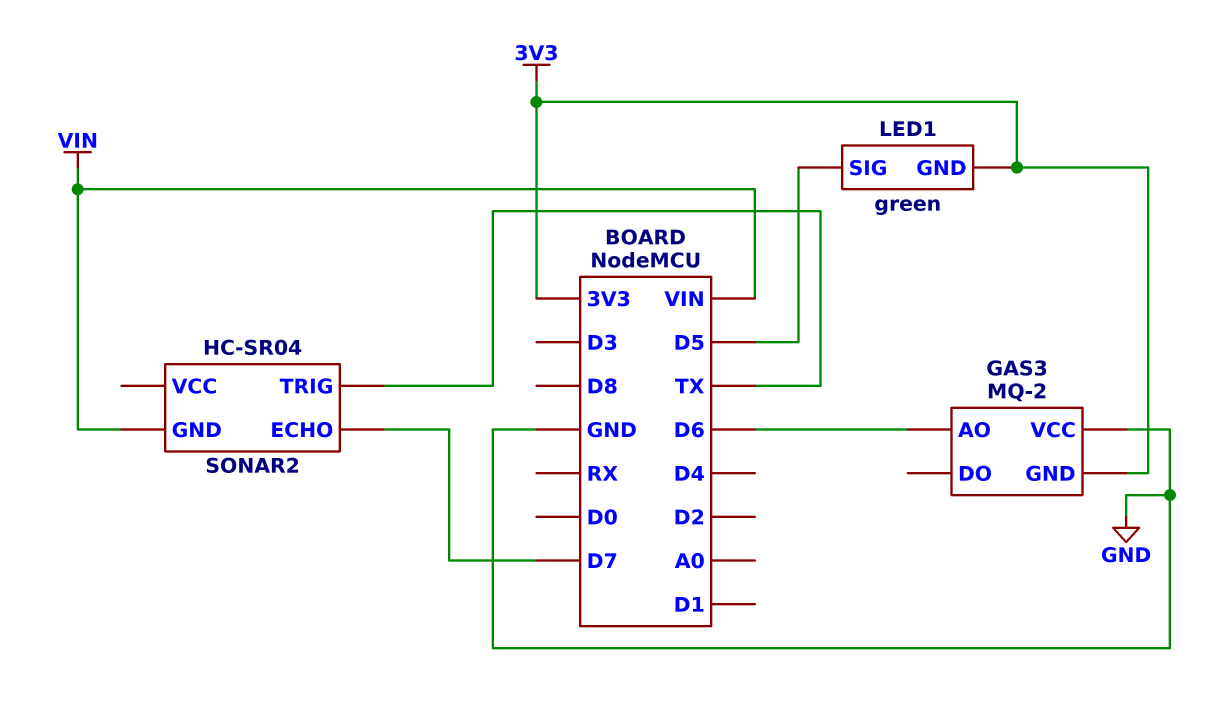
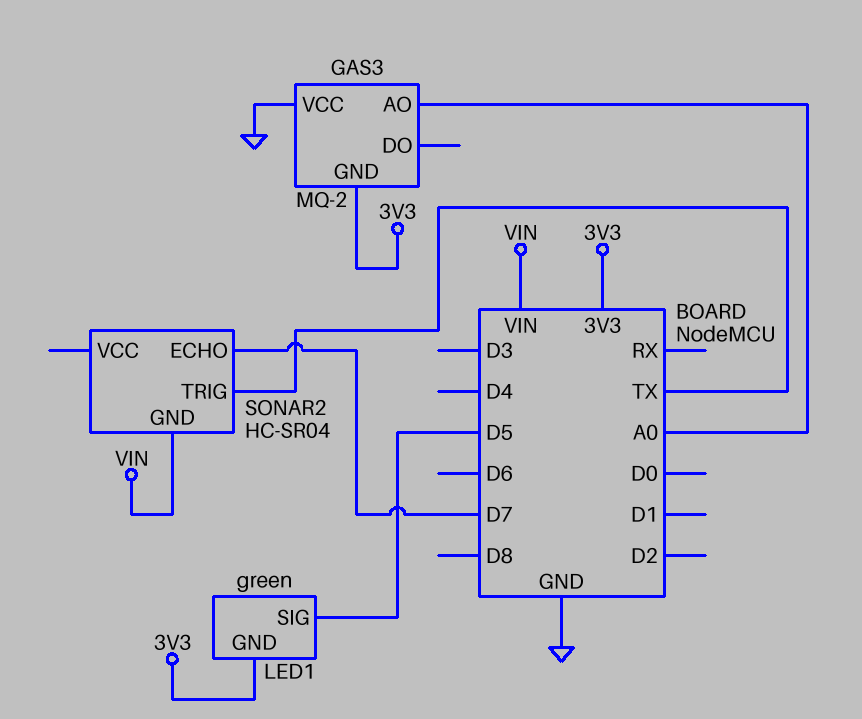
GAS3 pin AO: D6 -> A0

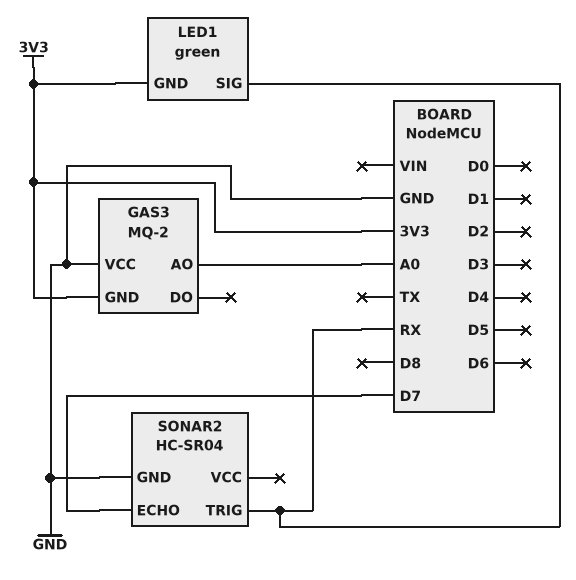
LED1 pin SIG: D5 -> RX
SONAR2 pin GND: VIN -> GND
SONAR2 pin TRIG: TX -> RX

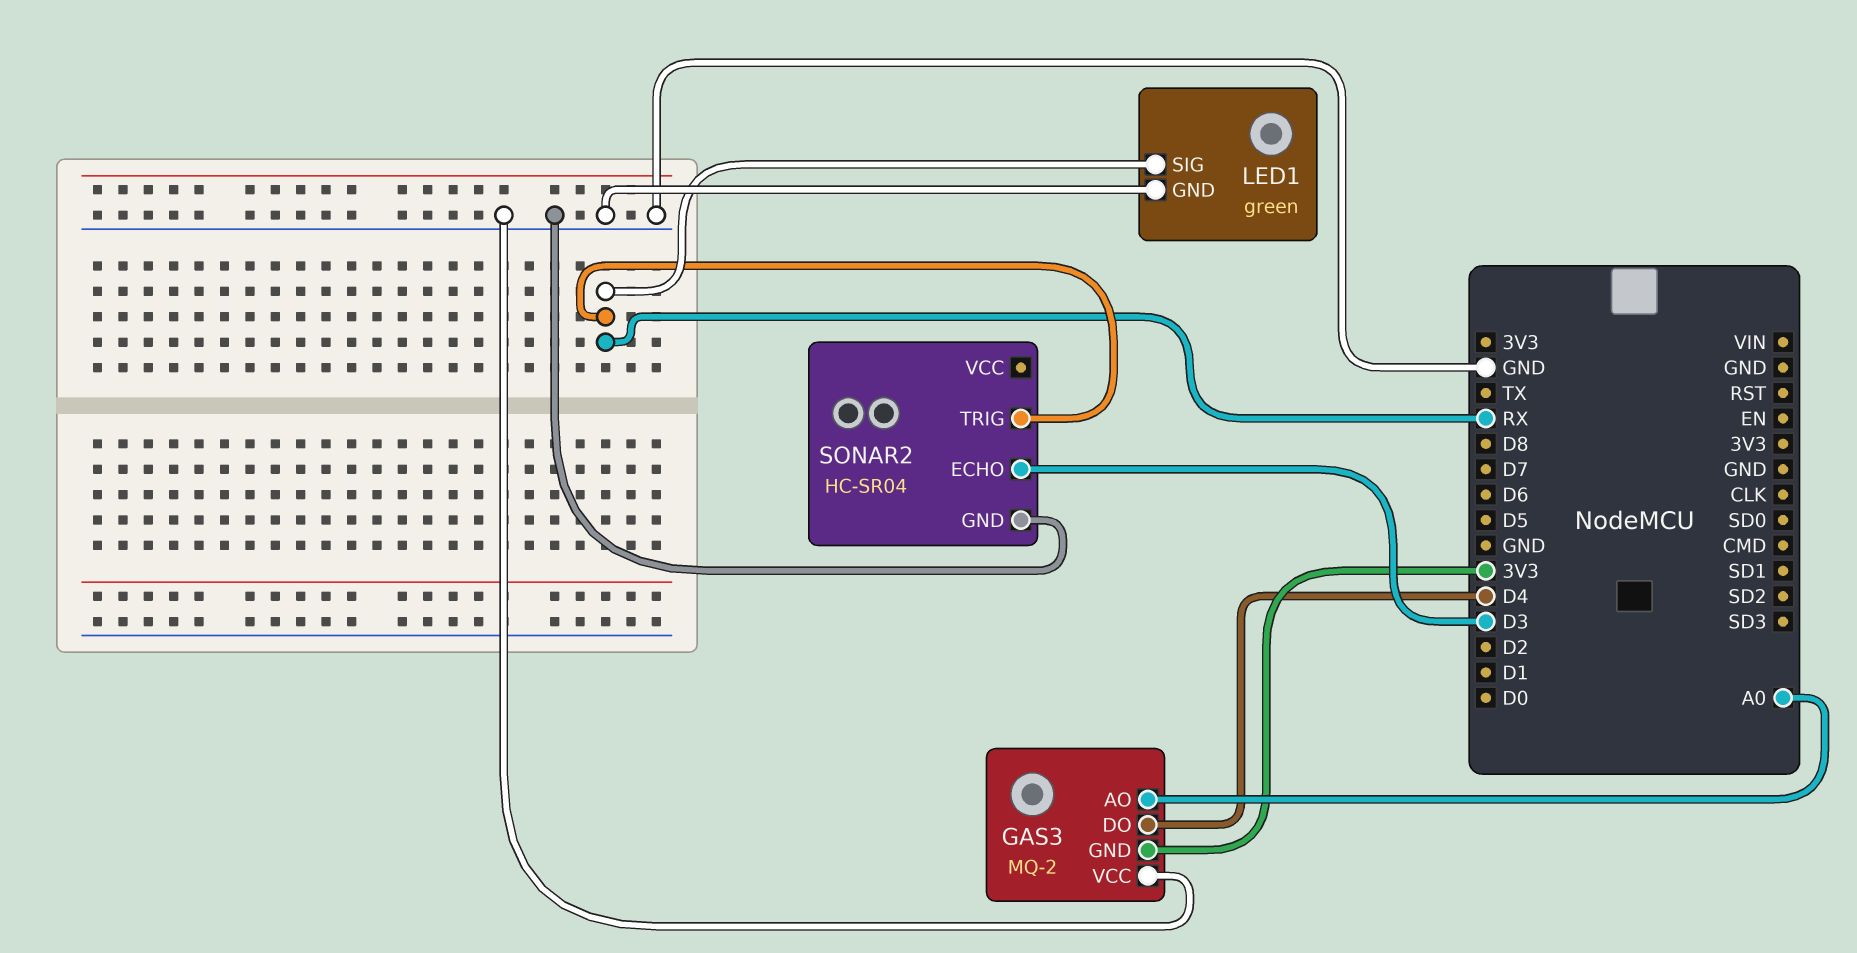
GAS3 pin DO: none -> D4
LED1 pin GND: 3V3 -> GND
SONAR2 pin ECHO: D7 -> D3

